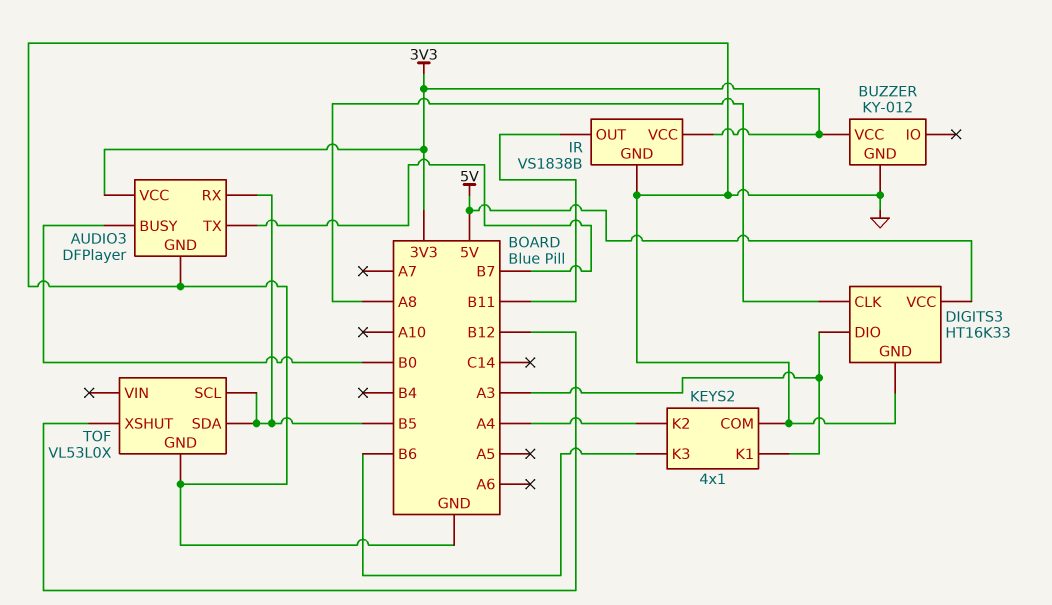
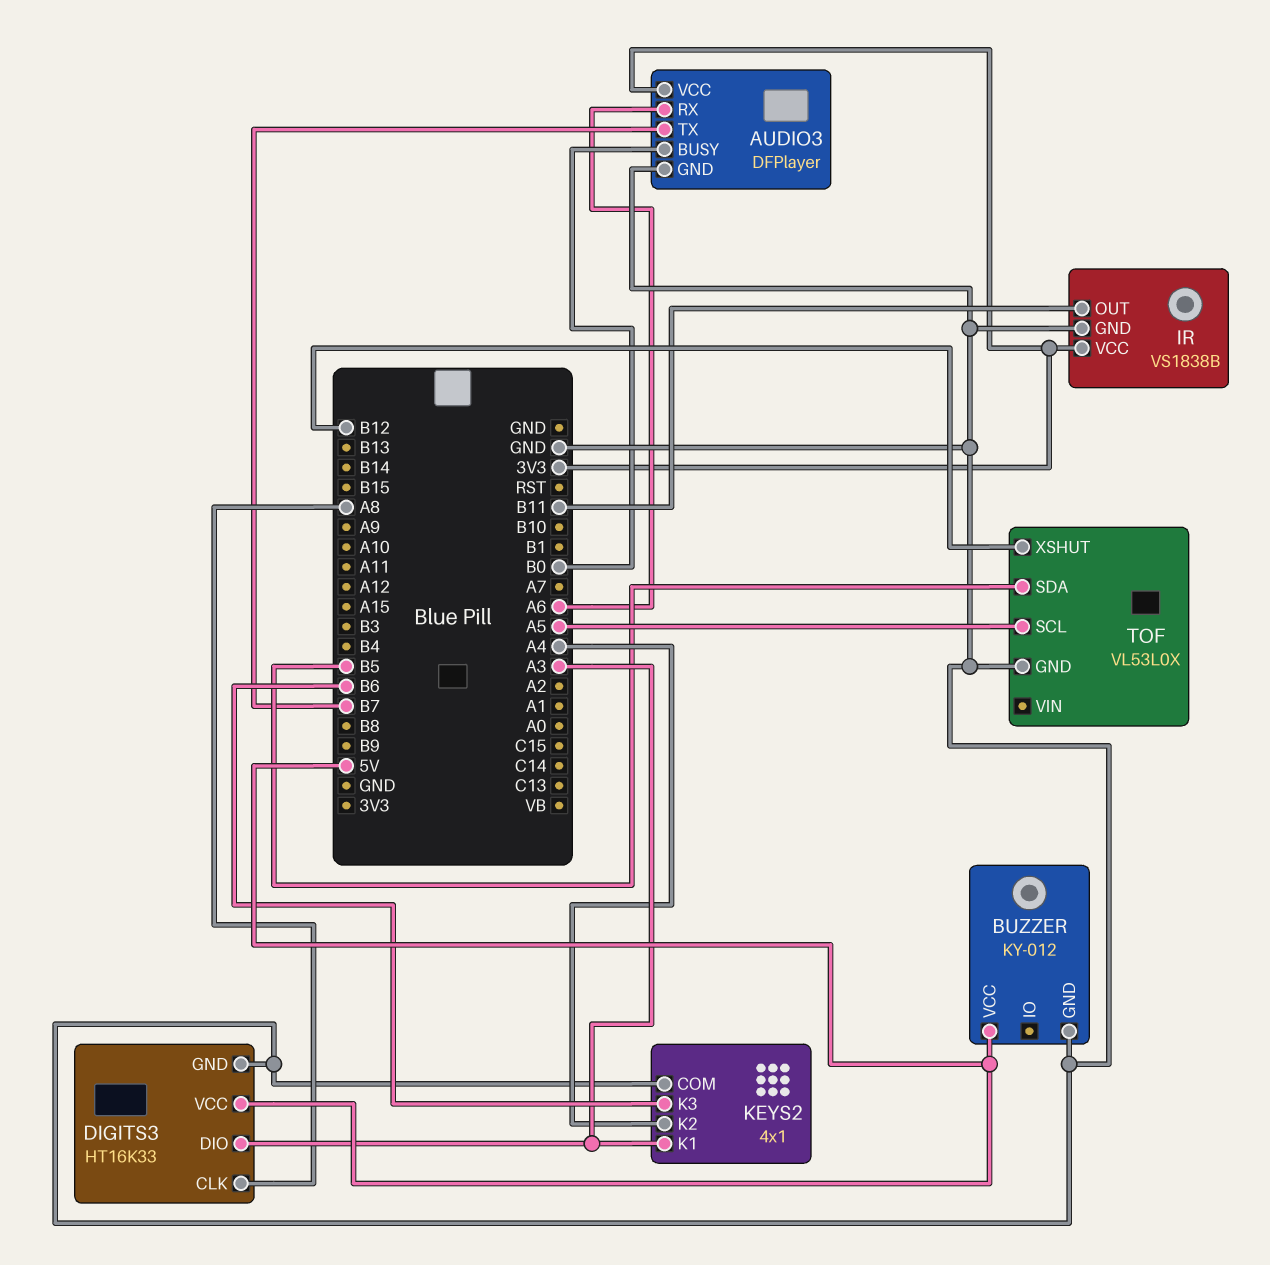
AUDIO3 pin RX: B5 -> A6
BUZZER pin VCC: 3V3 -> 5V
TOF pin SCL: B5 -> A5

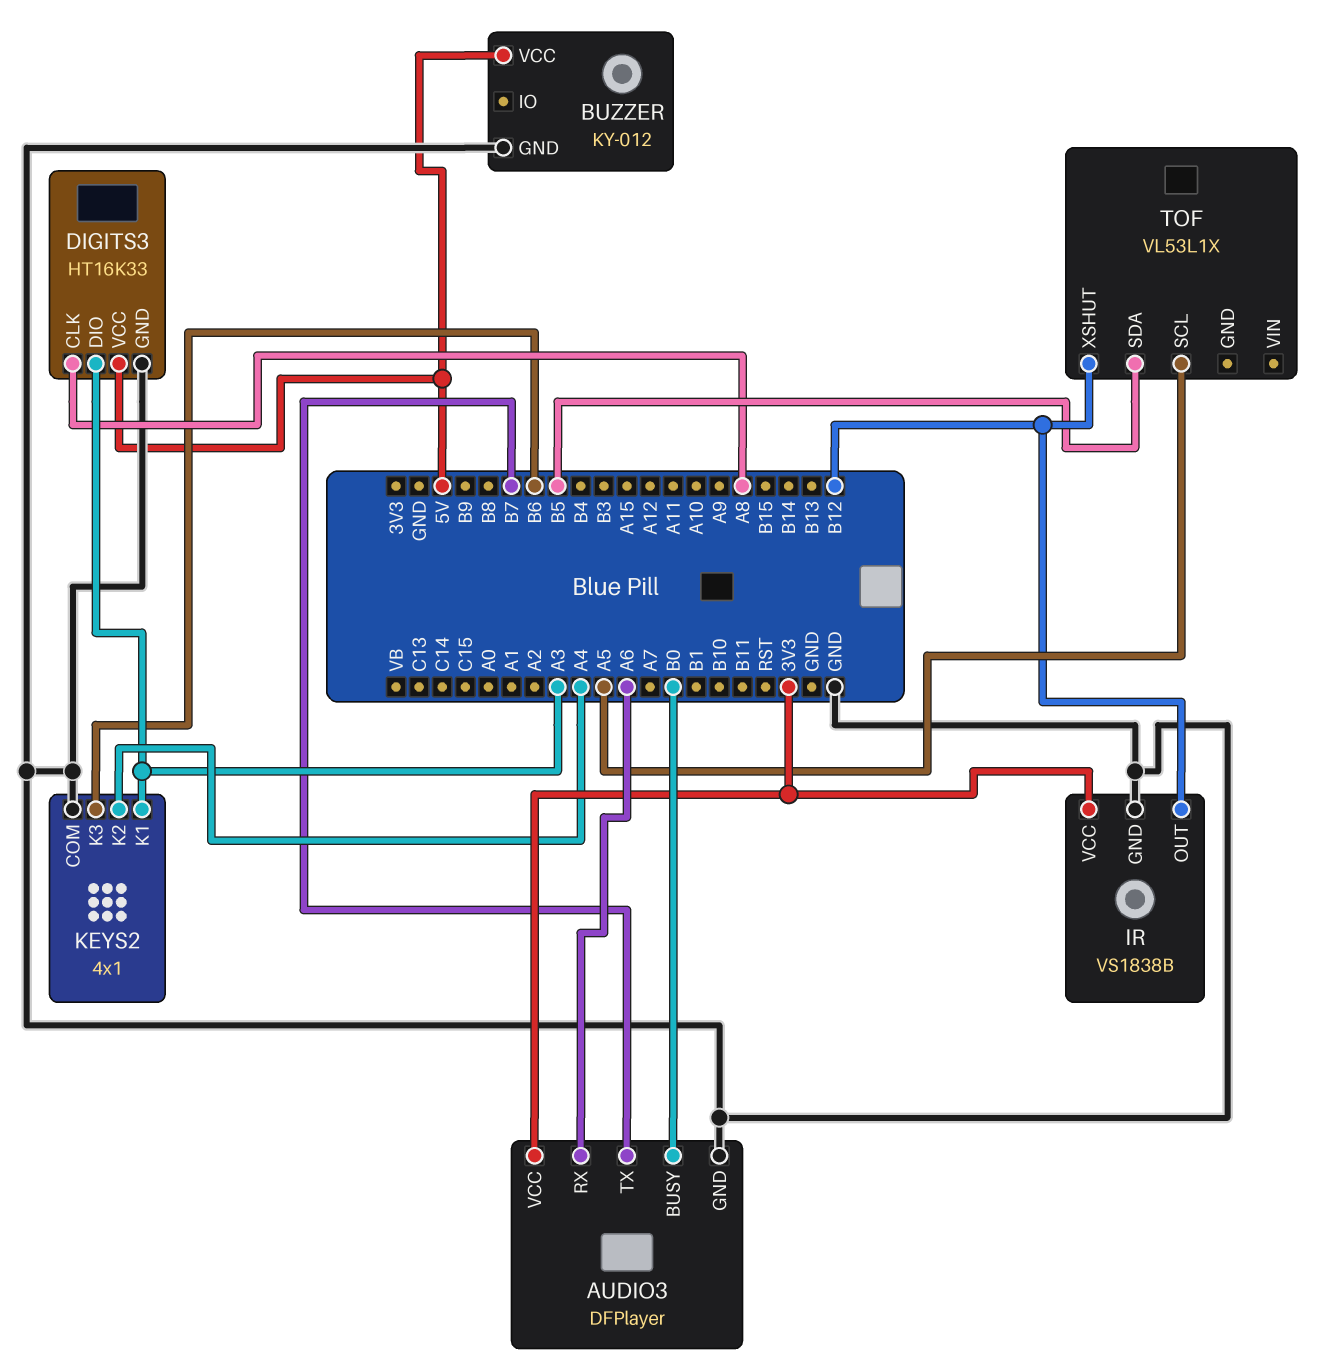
IR pin OUT: B11 -> B12
TOF: VL53L0X -> VL53L1X
TOF pin GND: GND -> none

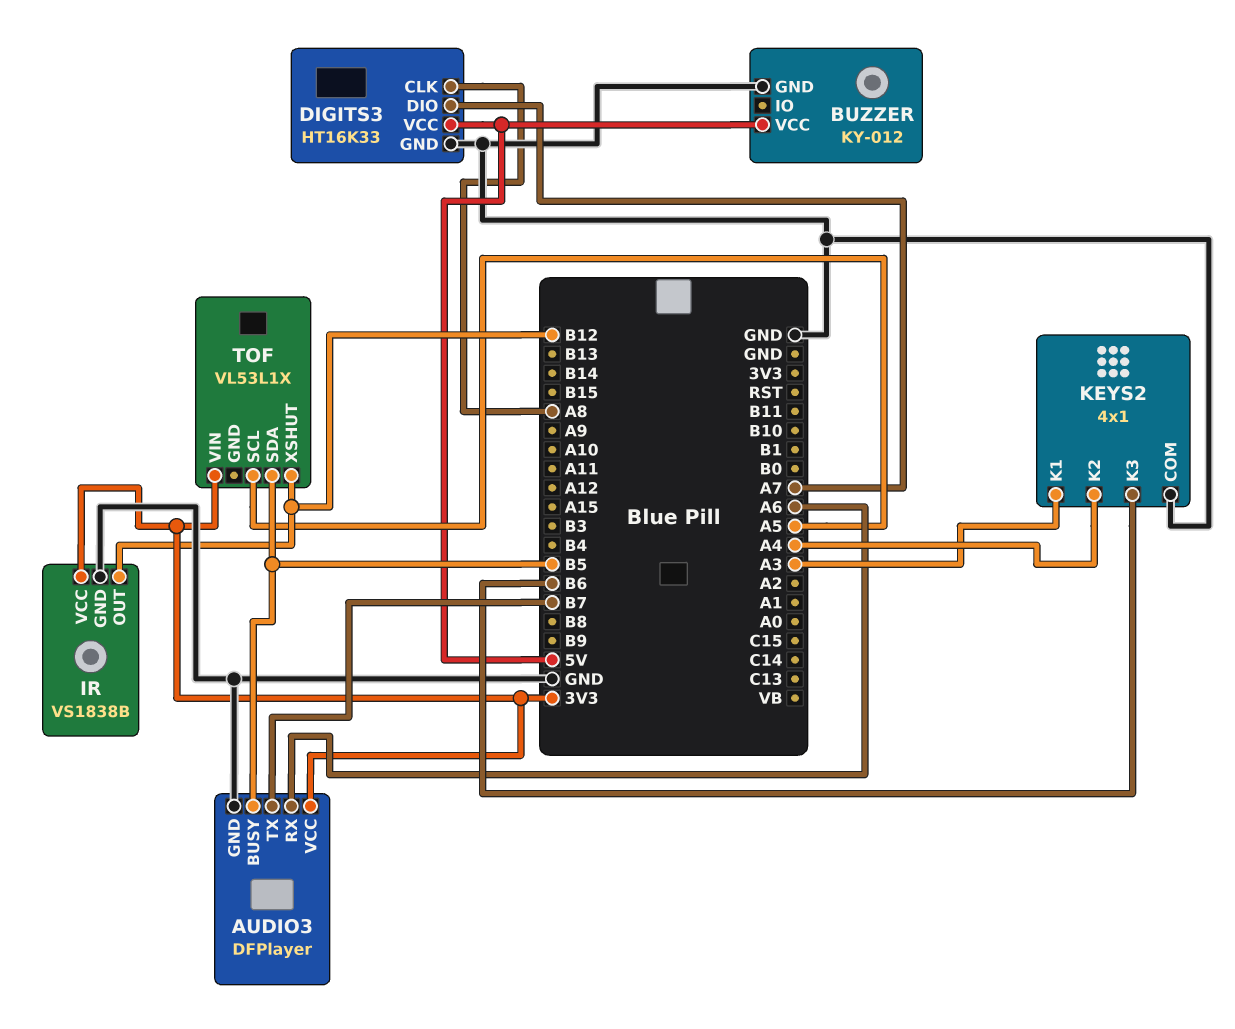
AUDIO3 pin BUSY: B0 -> B5
DIGITS3 pin DIO: A3 -> A7
TOF pin VIN: none -> 3V3

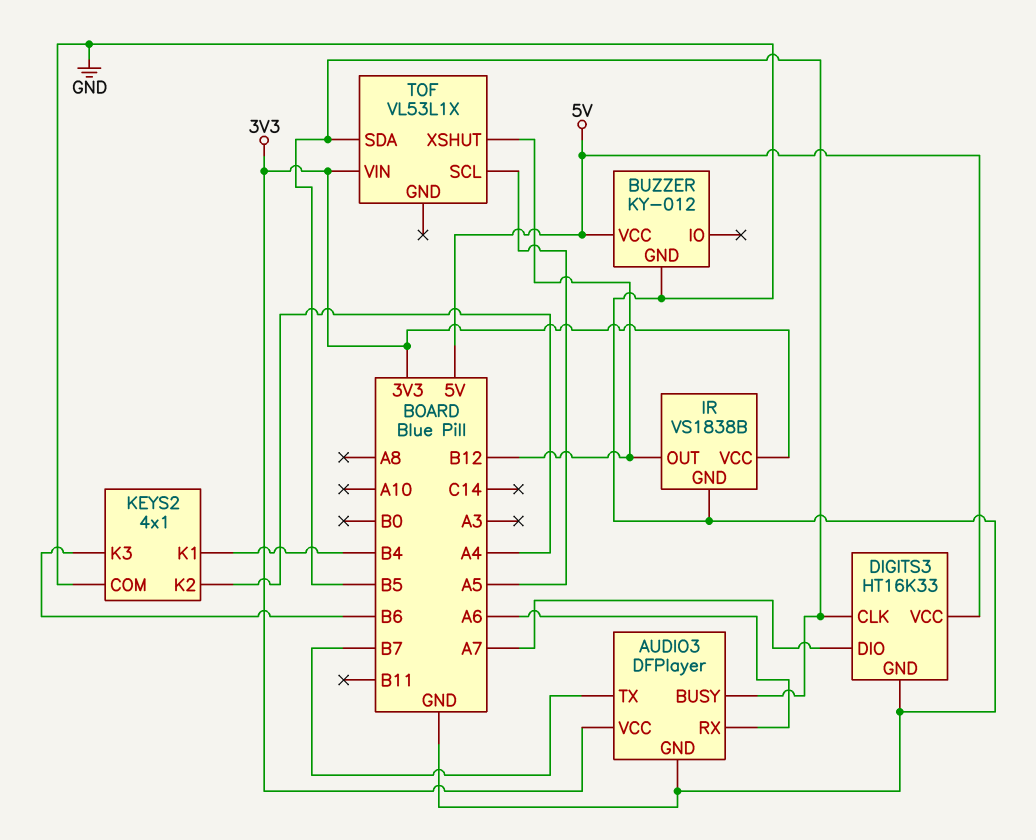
DIGITS3 pin CLK: A8 -> B5
KEYS2 pin K1: A3 -> B4

